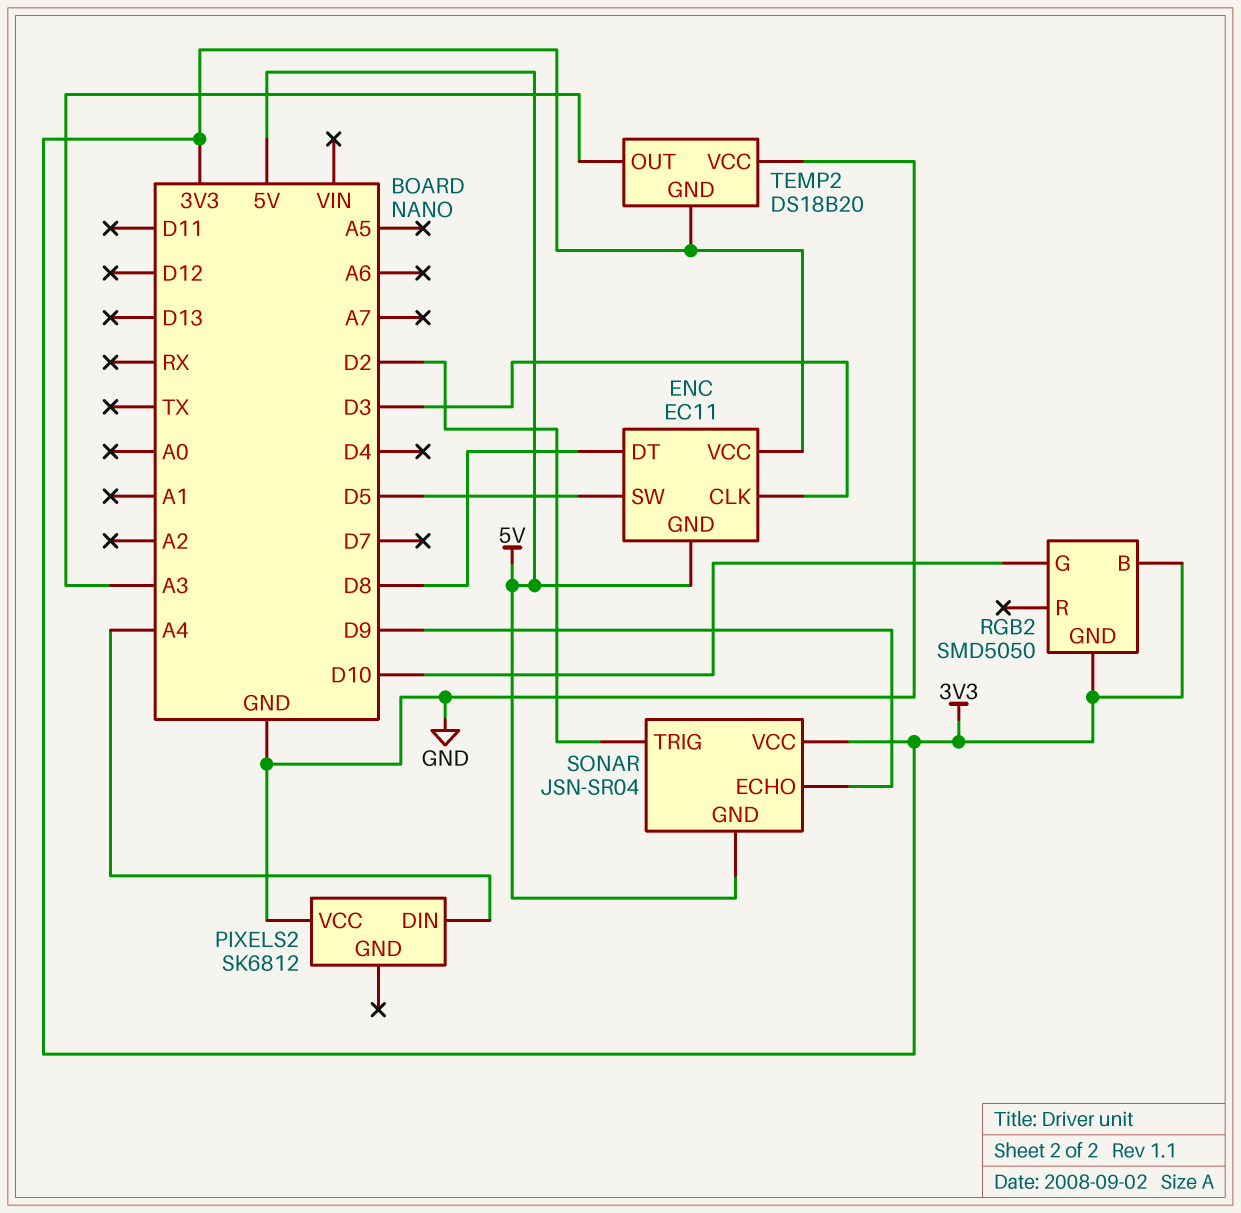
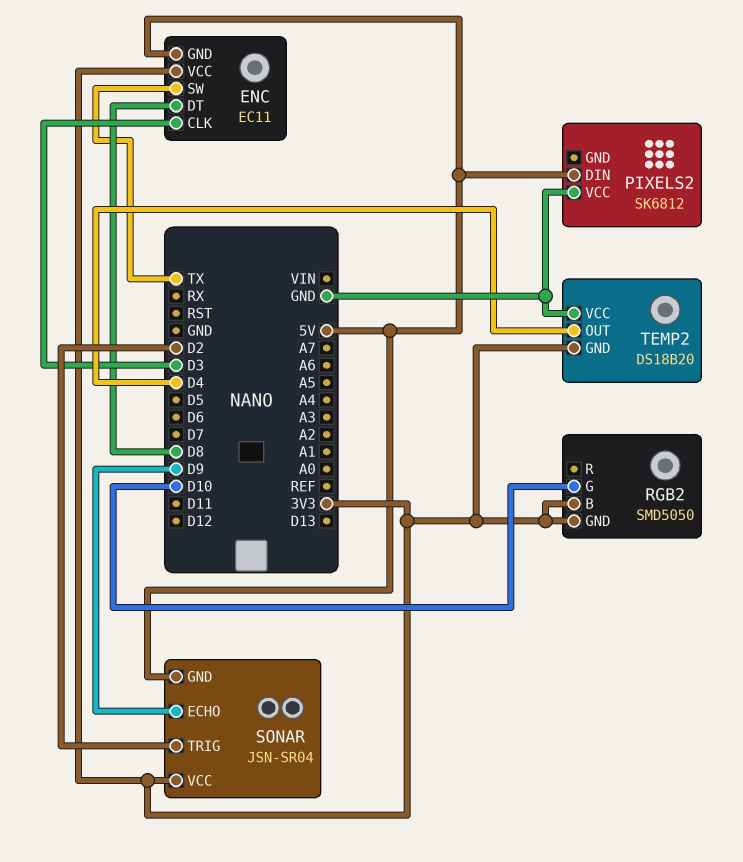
ENC pin SW: D5 -> TX
PIXELS2 pin DIN: A4 -> 5V
TEMP2 pin OUT: A3 -> D4

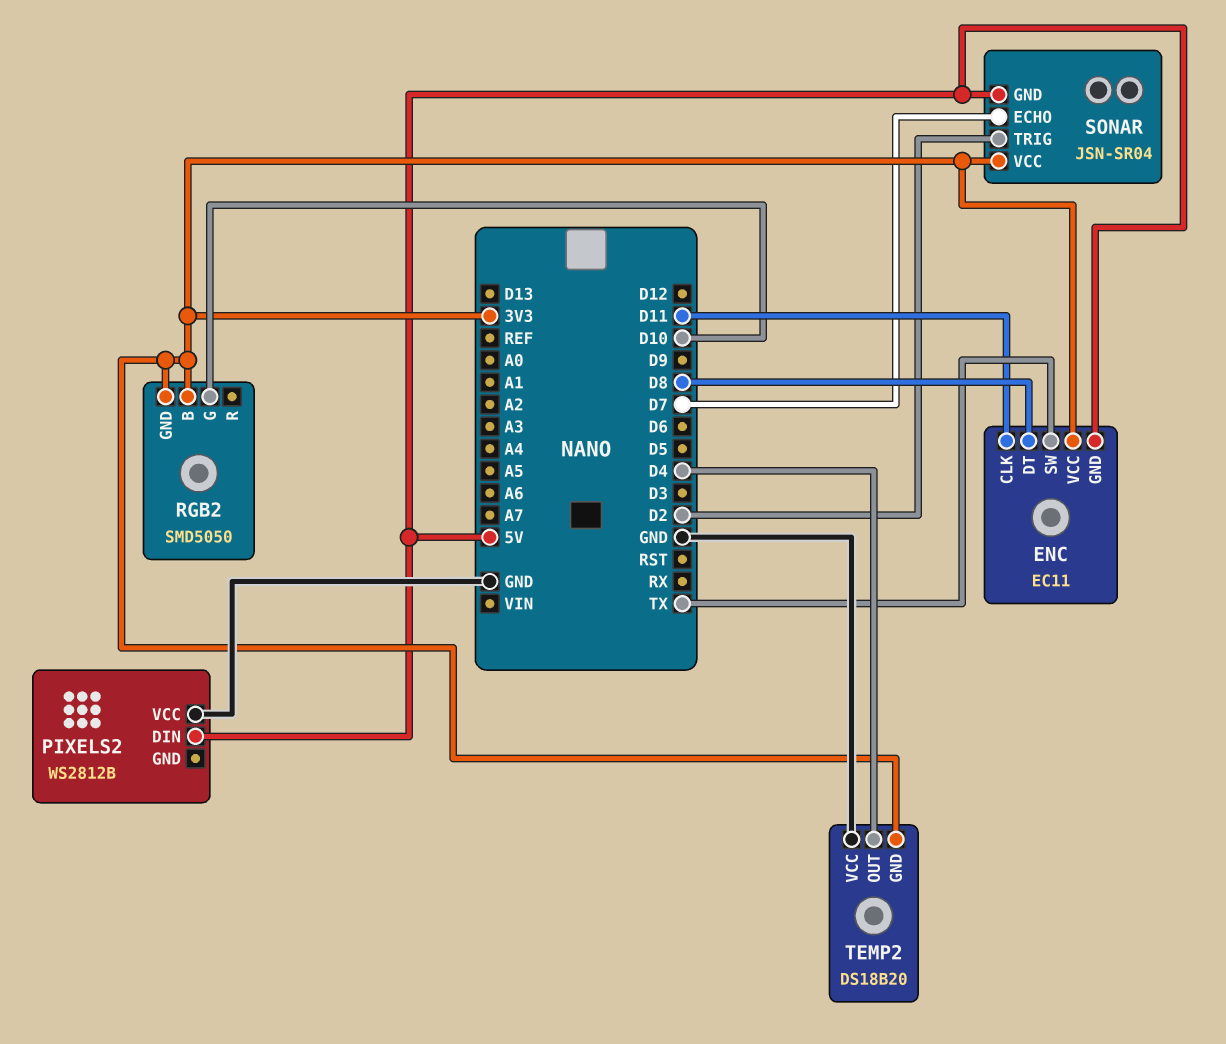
ENC pin CLK: D3 -> D11
PIXELS2: SK6812 -> WS2812B
SONAR pin ECHO: D9 -> D7

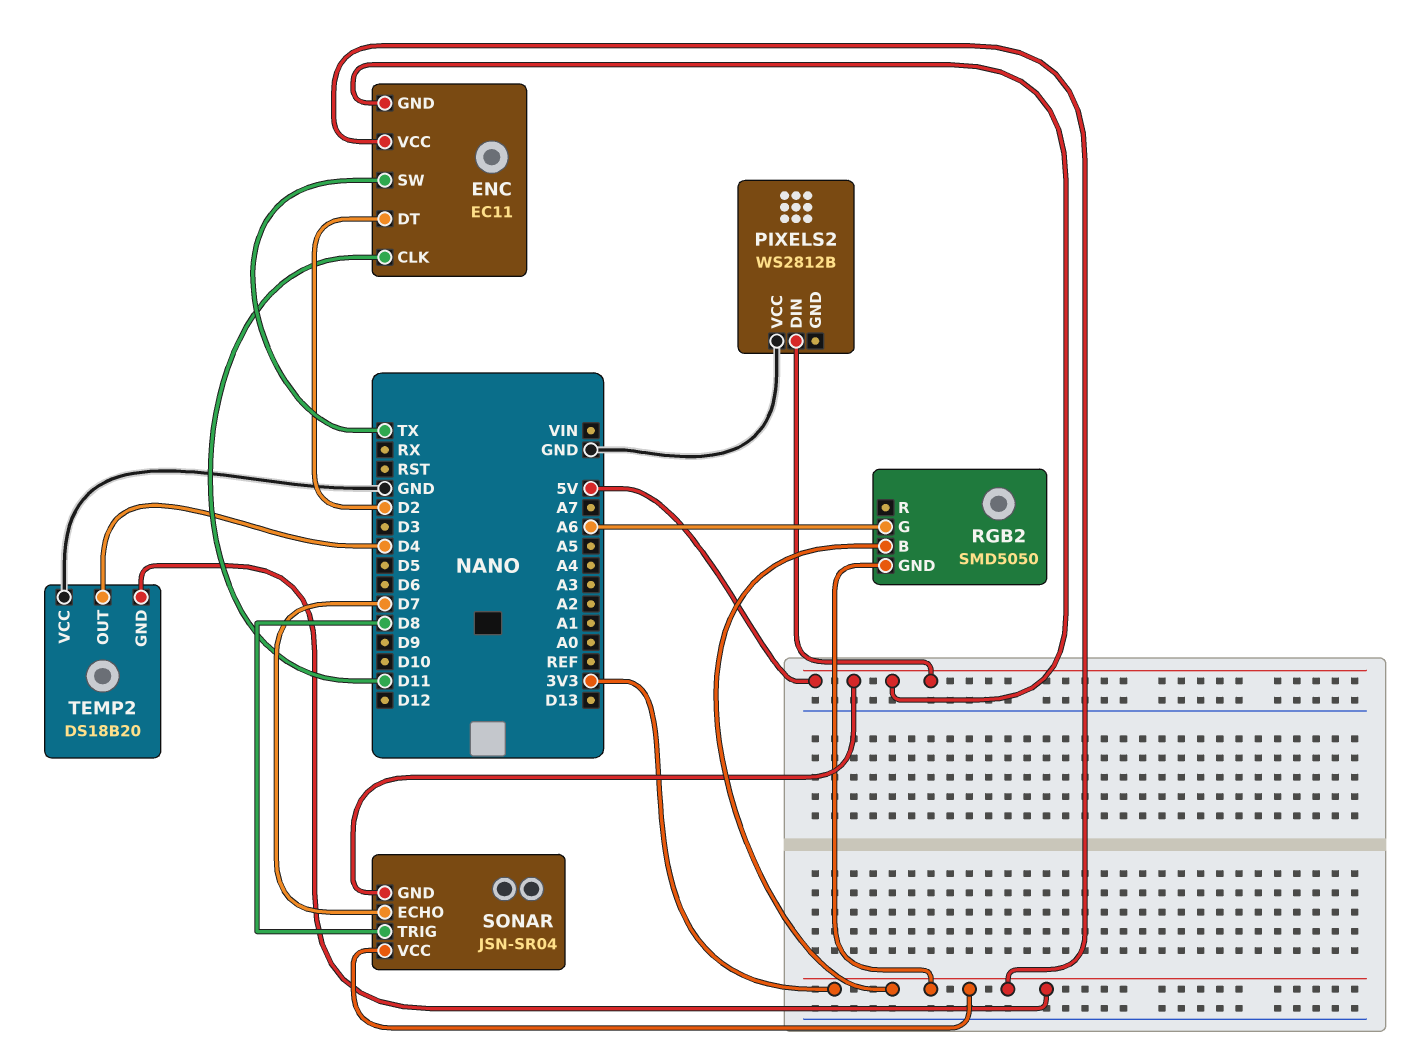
ENC pin DT: D8 -> D2
RGB2 pin G: D10 -> A6
SONAR pin TRIG: D2 -> D8

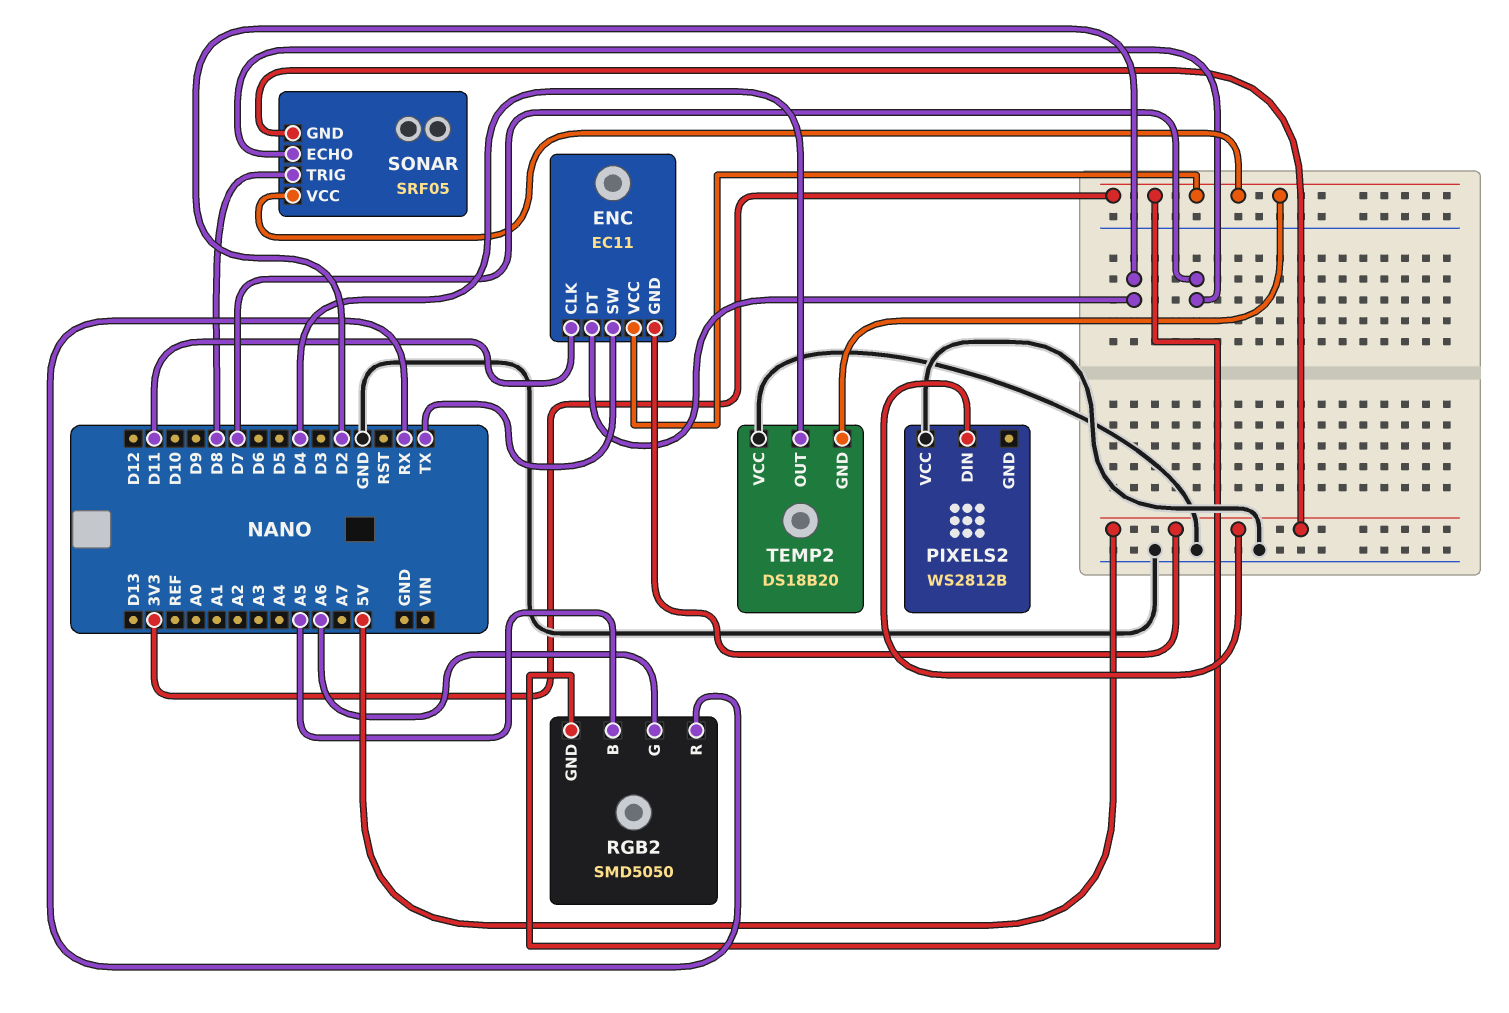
RGB2 pin B: 3V3 -> A5
RGB2 pin R: none -> RX
SONAR: JSN-SR04 -> SRF05

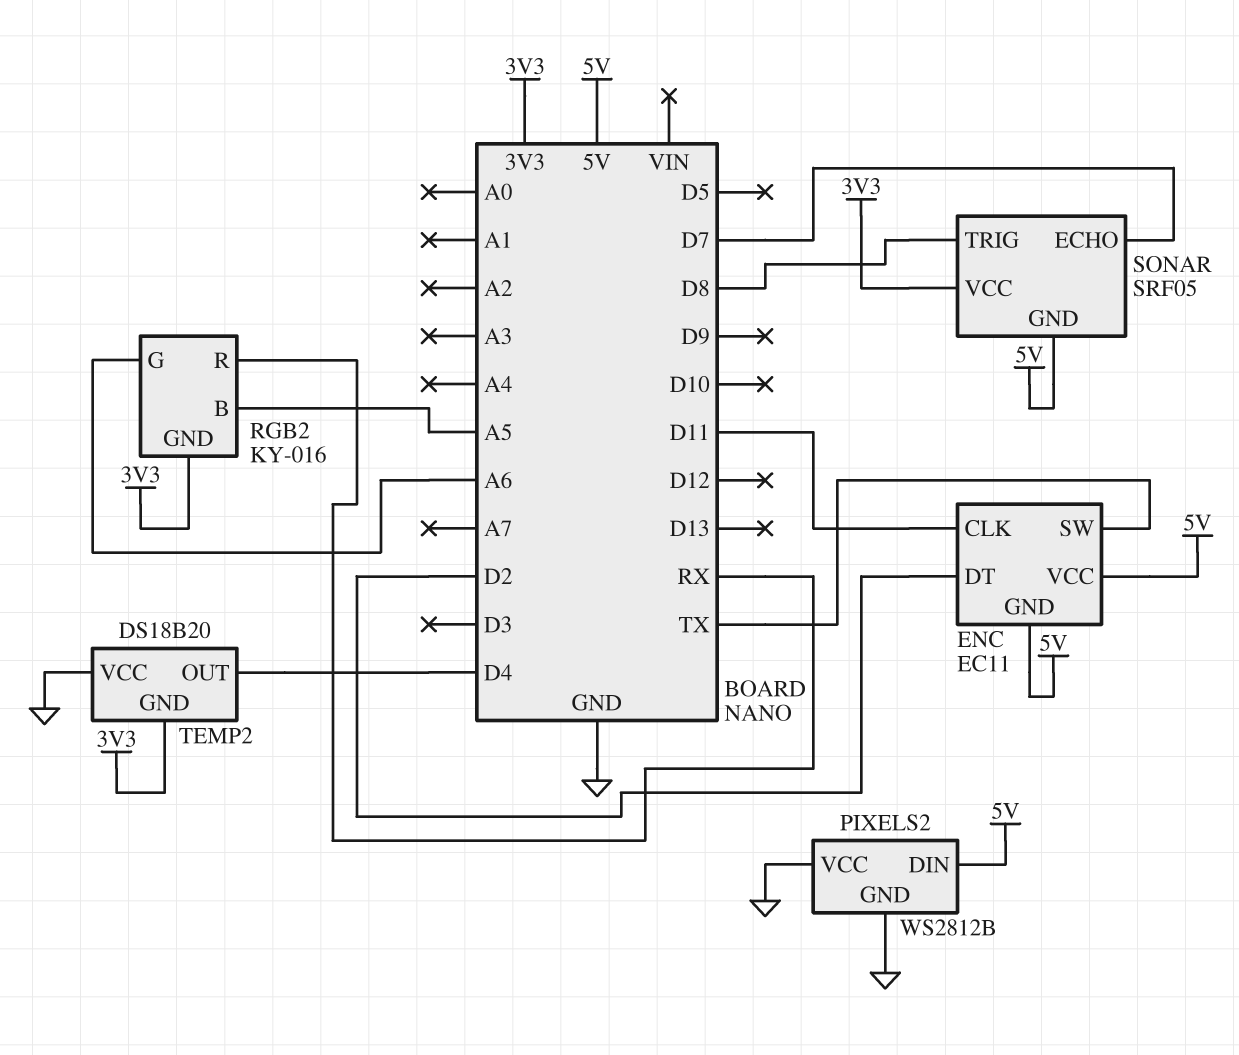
ENC pin VCC: 3V3 -> 5V
PIXELS2 pin GND: none -> GND
RGB2: SMD5050 -> KY-016

